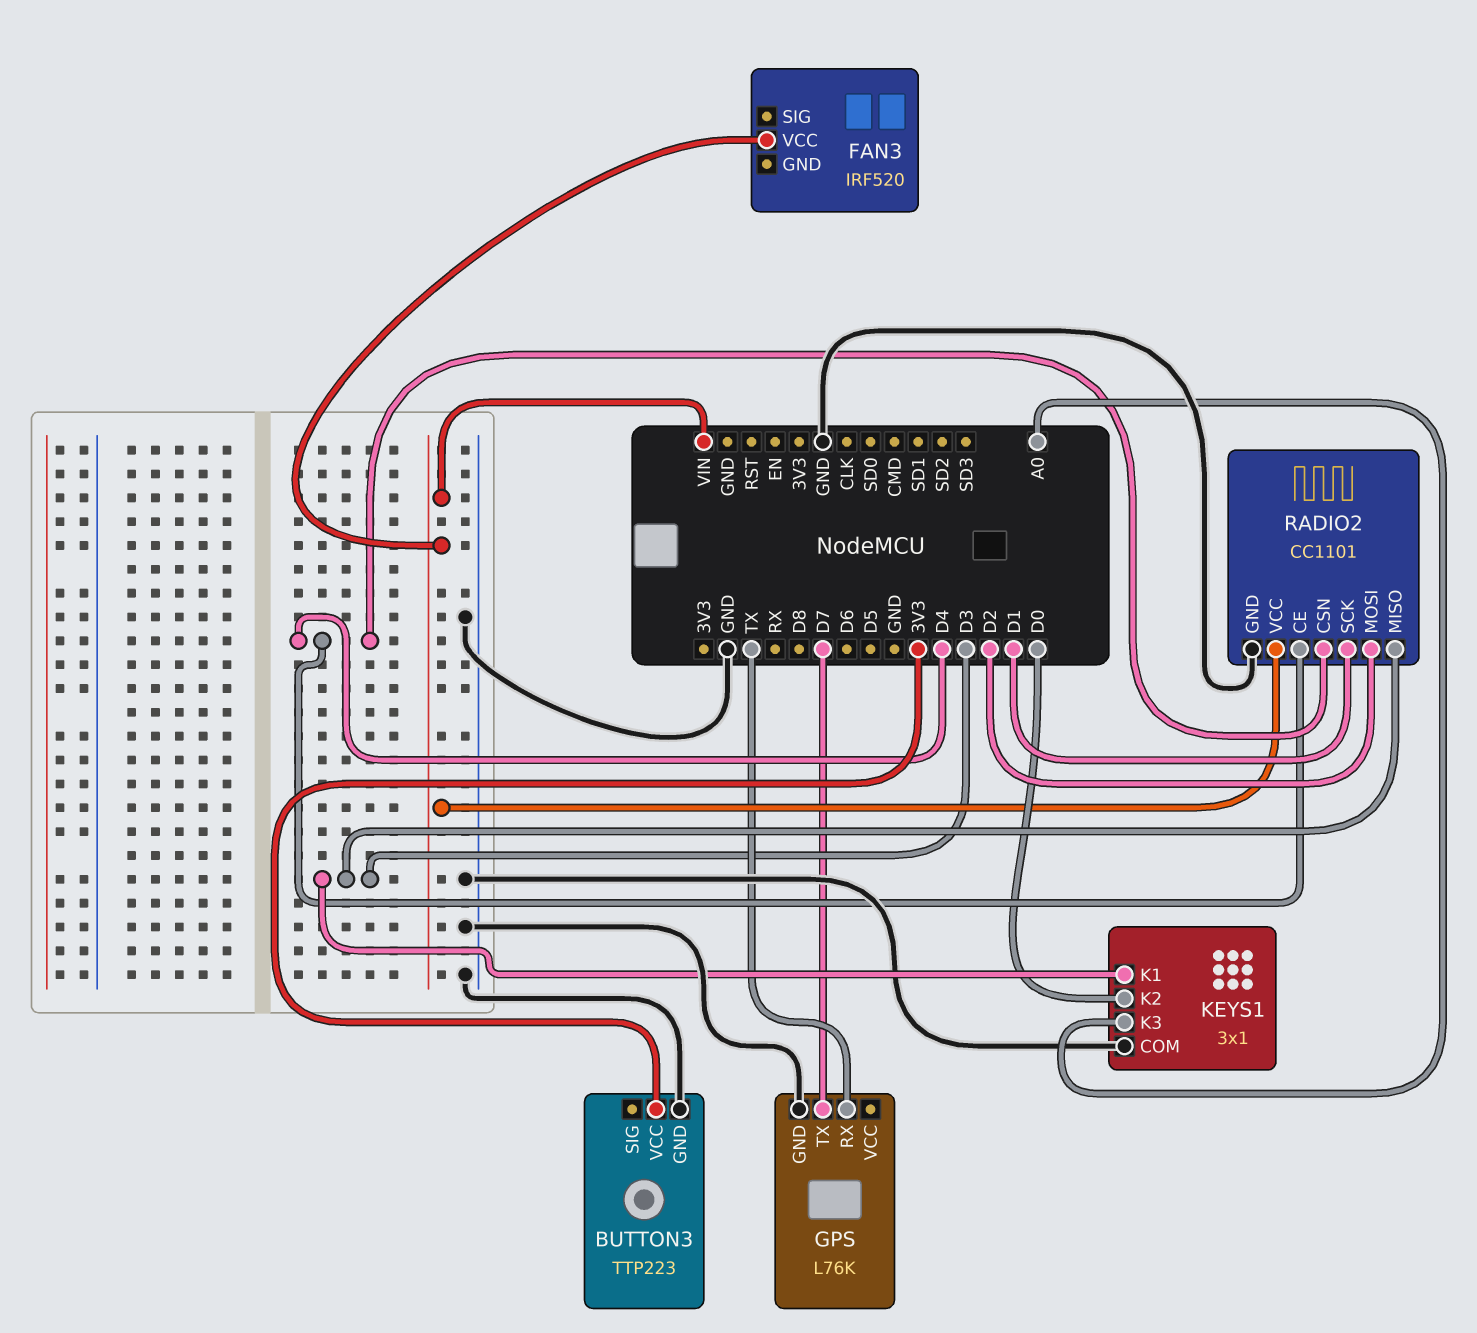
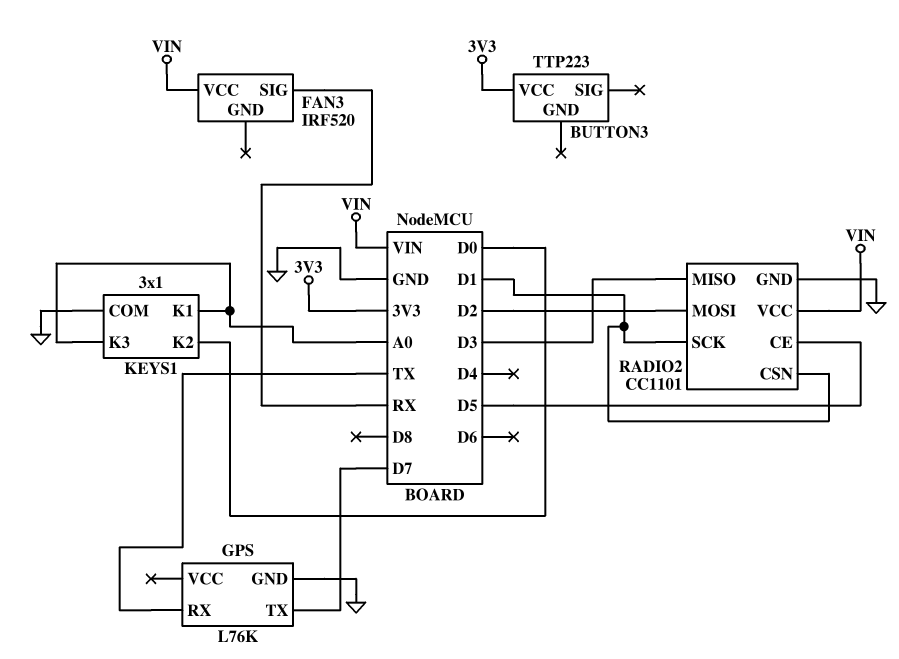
BUTTON3 pin GND: GND -> none
FAN3 pin SIG: none -> RX
KEYS1 pin K1: D3 -> A0
RADIO2 pin CE: D4 -> D5
RADIO2 pin CSN: D4 -> D1

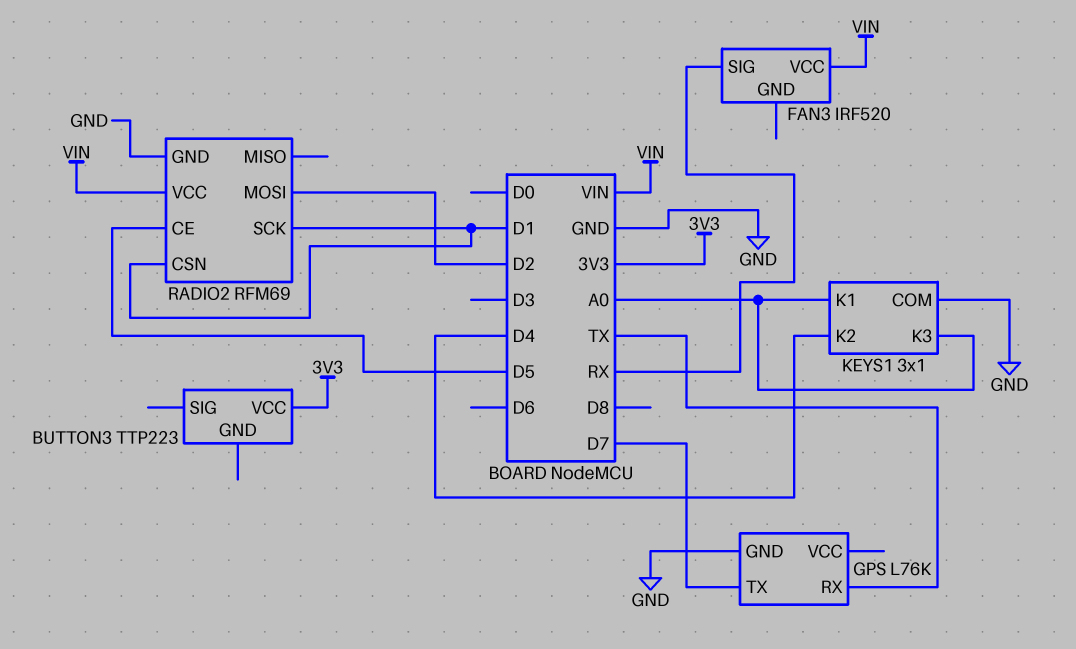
KEYS1 pin K2: D0 -> D4
RADIO2: CC1101 -> RFM69
RADIO2 pin MISO: D3 -> none

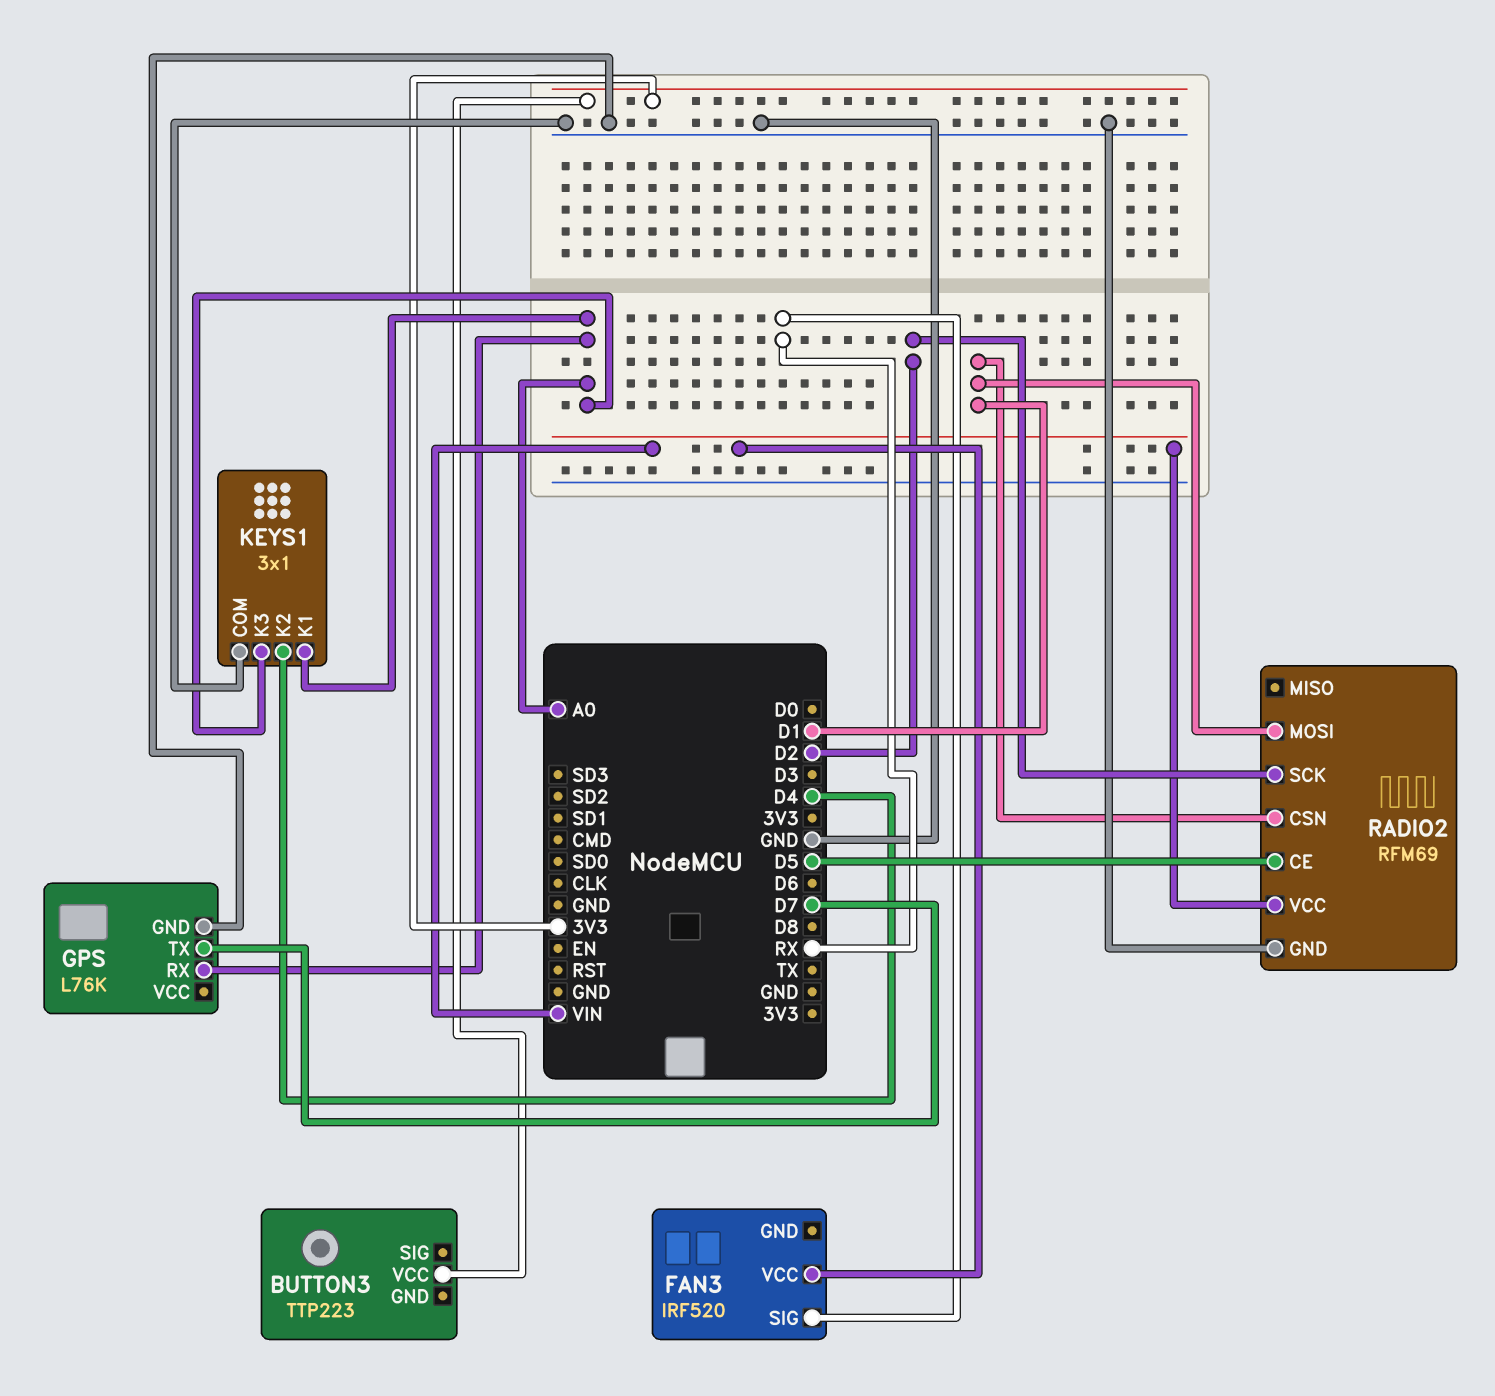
GPS pin RX: TX -> A0
RADIO2 pin MOSI: D2 -> D1
RADIO2 pin SCK: D1 -> D2

